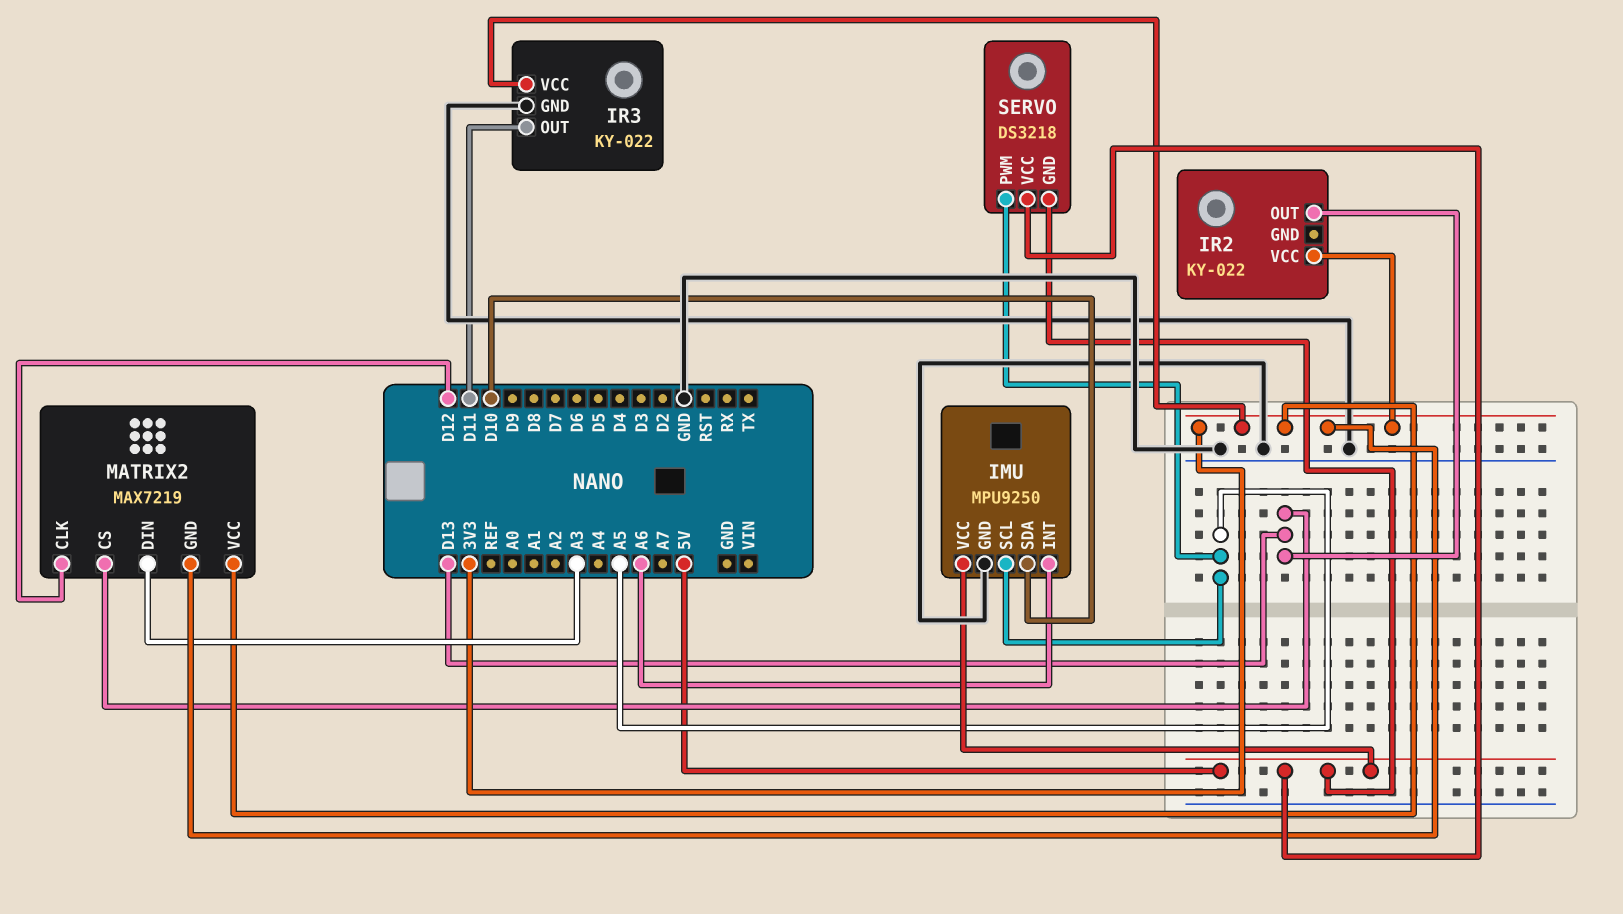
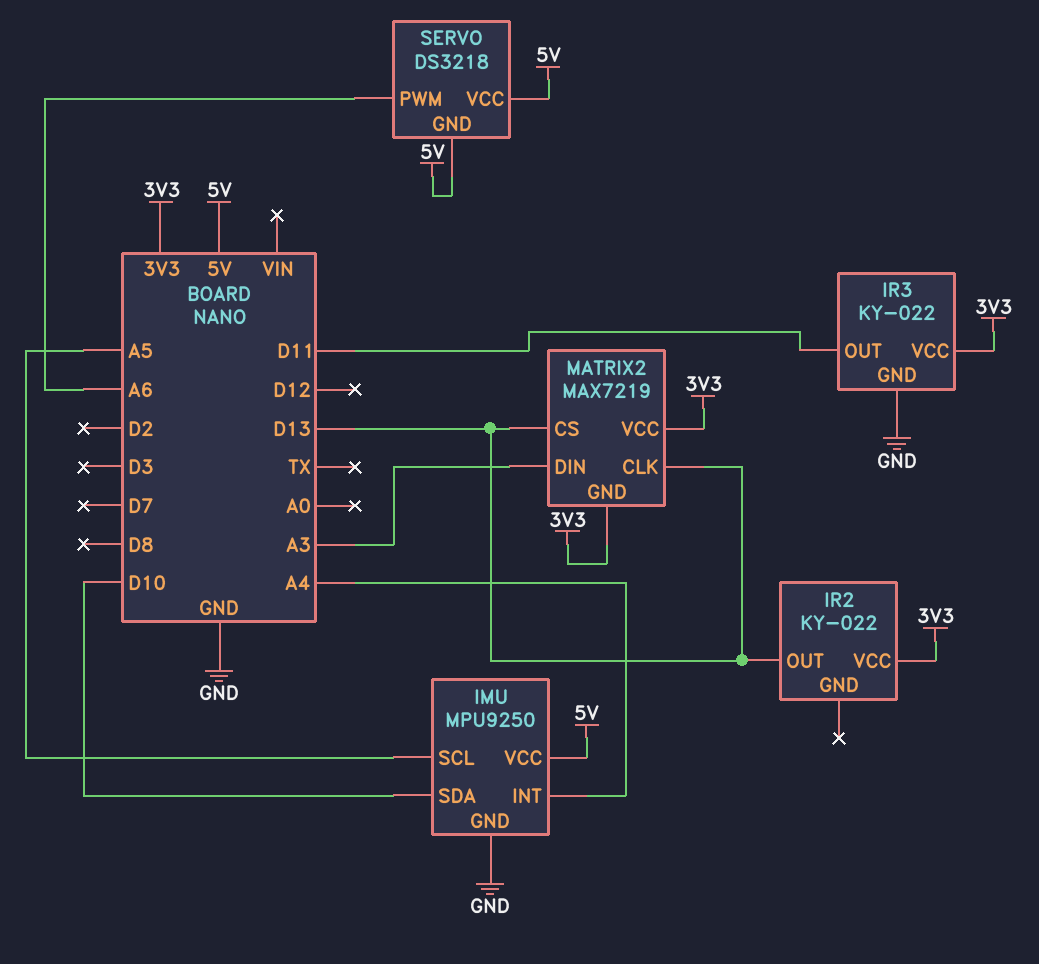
IMU pin INT: A6 -> A4
MATRIX2 pin CLK: D12 -> D13
SERVO pin PWM: A5 -> A6

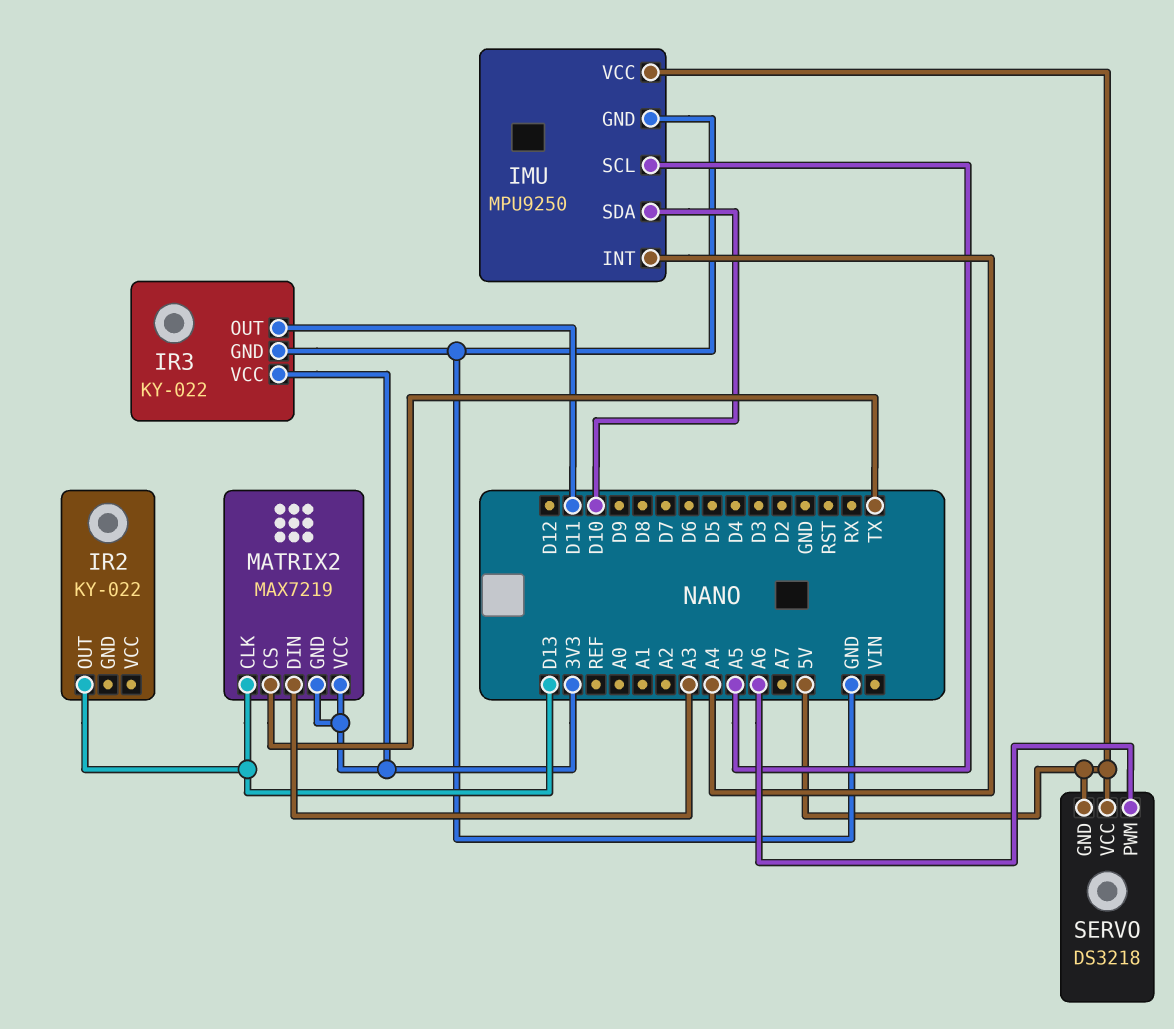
IR2 pin VCC: 3V3 -> none
MATRIX2 pin CS: D13 -> TX

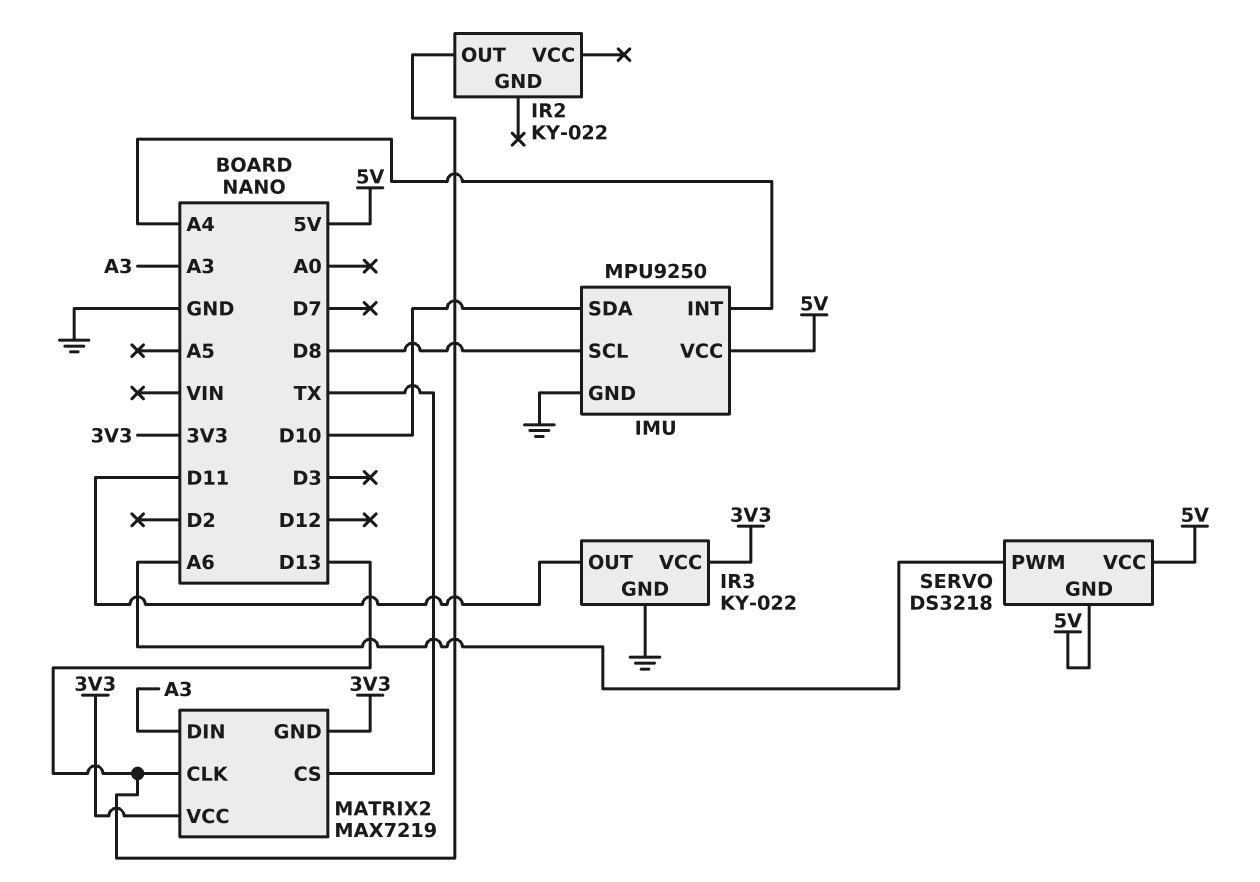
IMU pin SCL: A5 -> D8

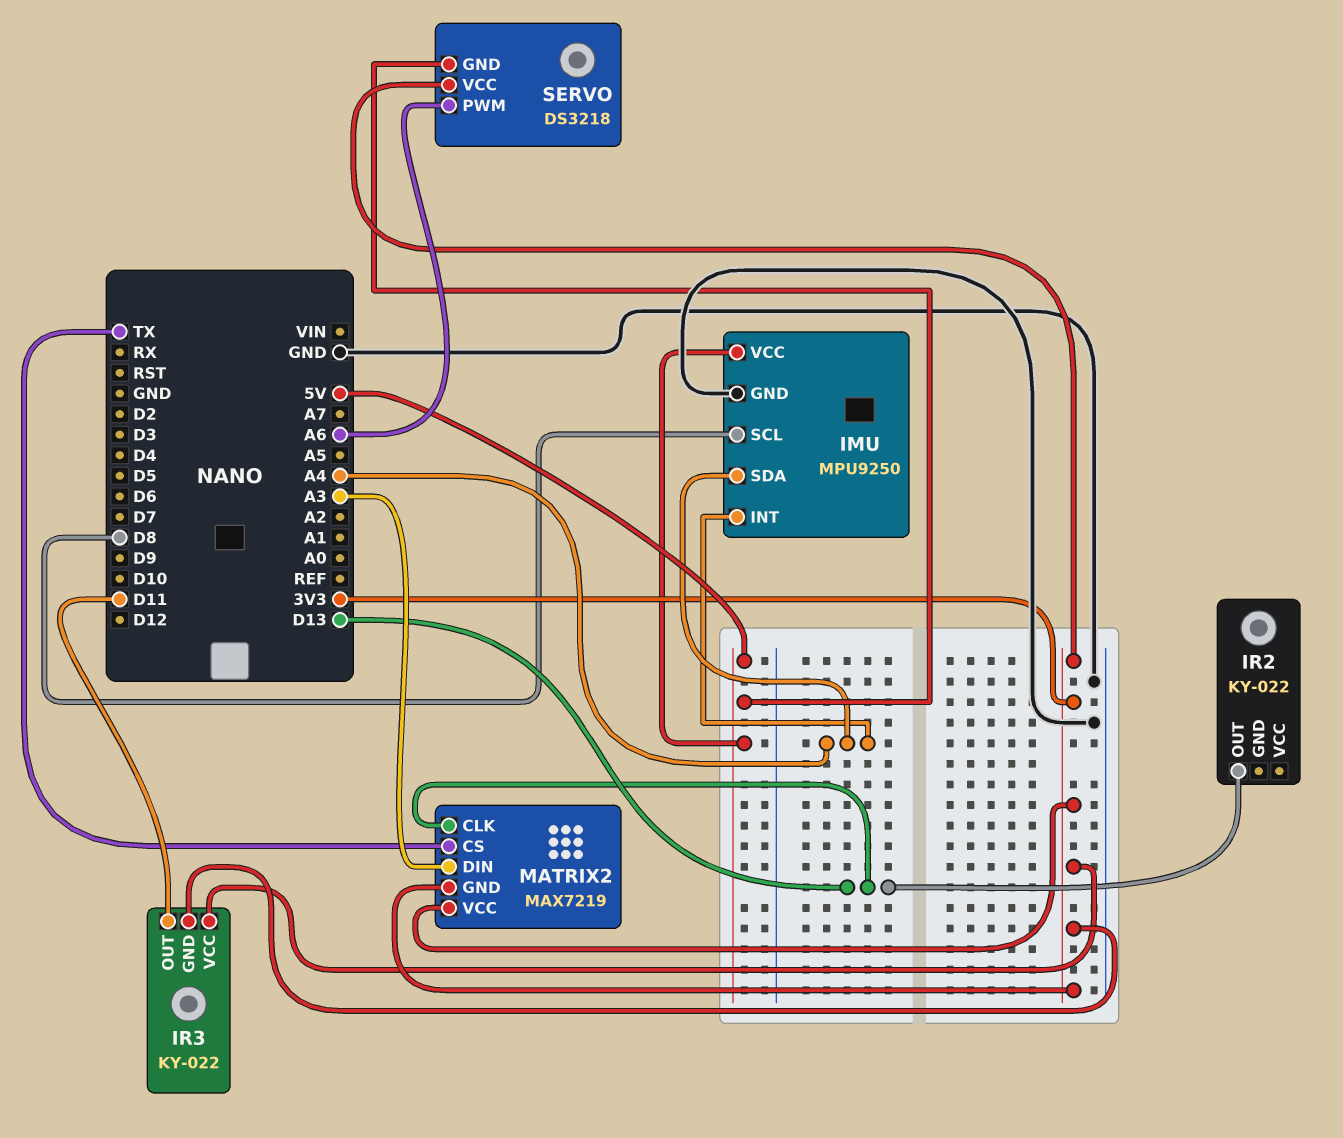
IMU pin SDA: D10 -> A4
IR3 pin GND: GND -> 3V3
SERVO pin VCC: 5V -> 3V3

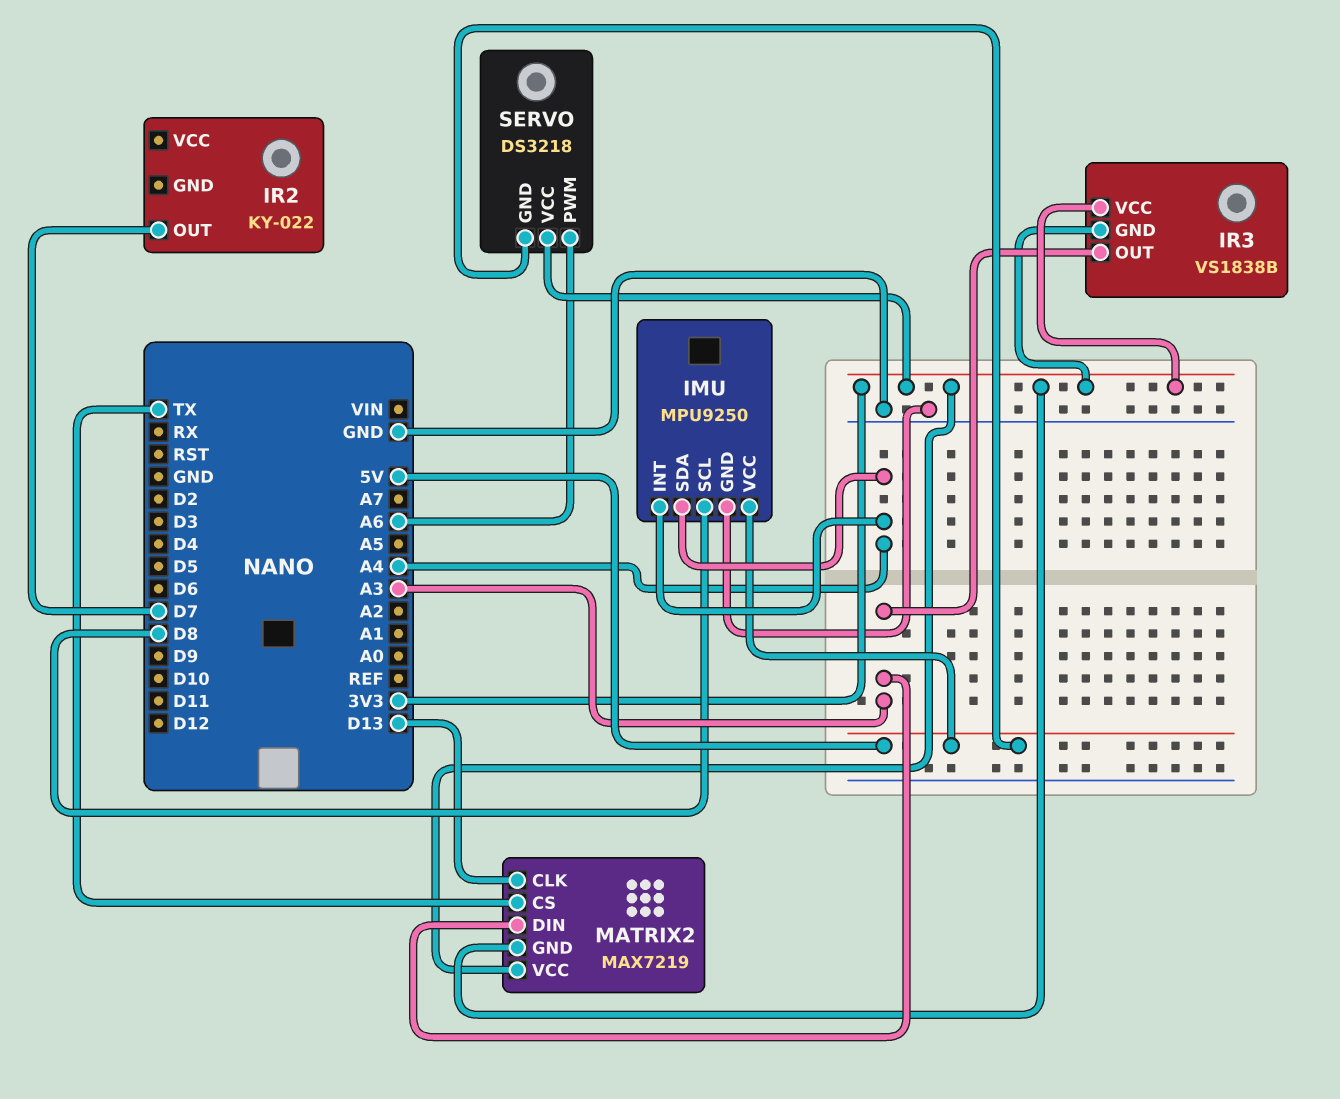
IR2 pin OUT: D13 -> D7
IR3: KY-022 -> VS1838B
IR3 pin OUT: D11 -> A3

